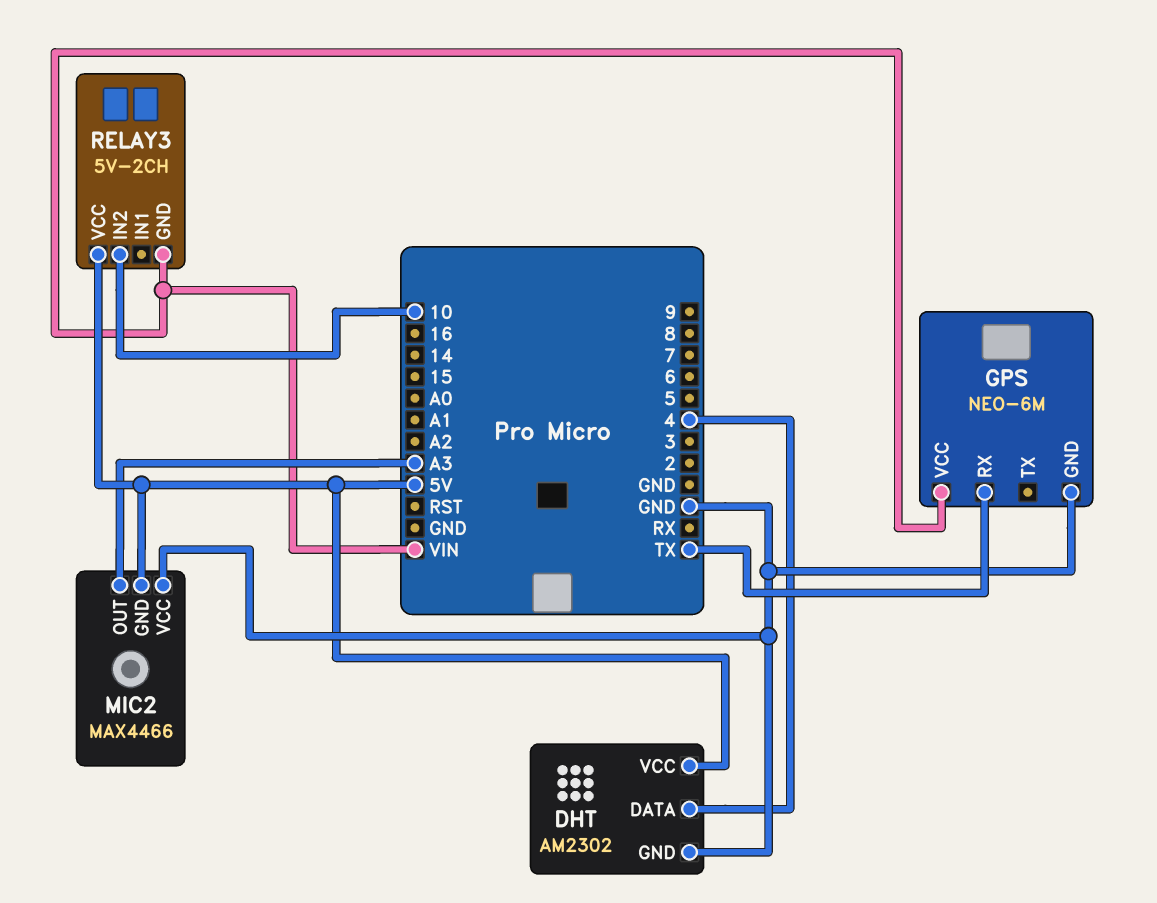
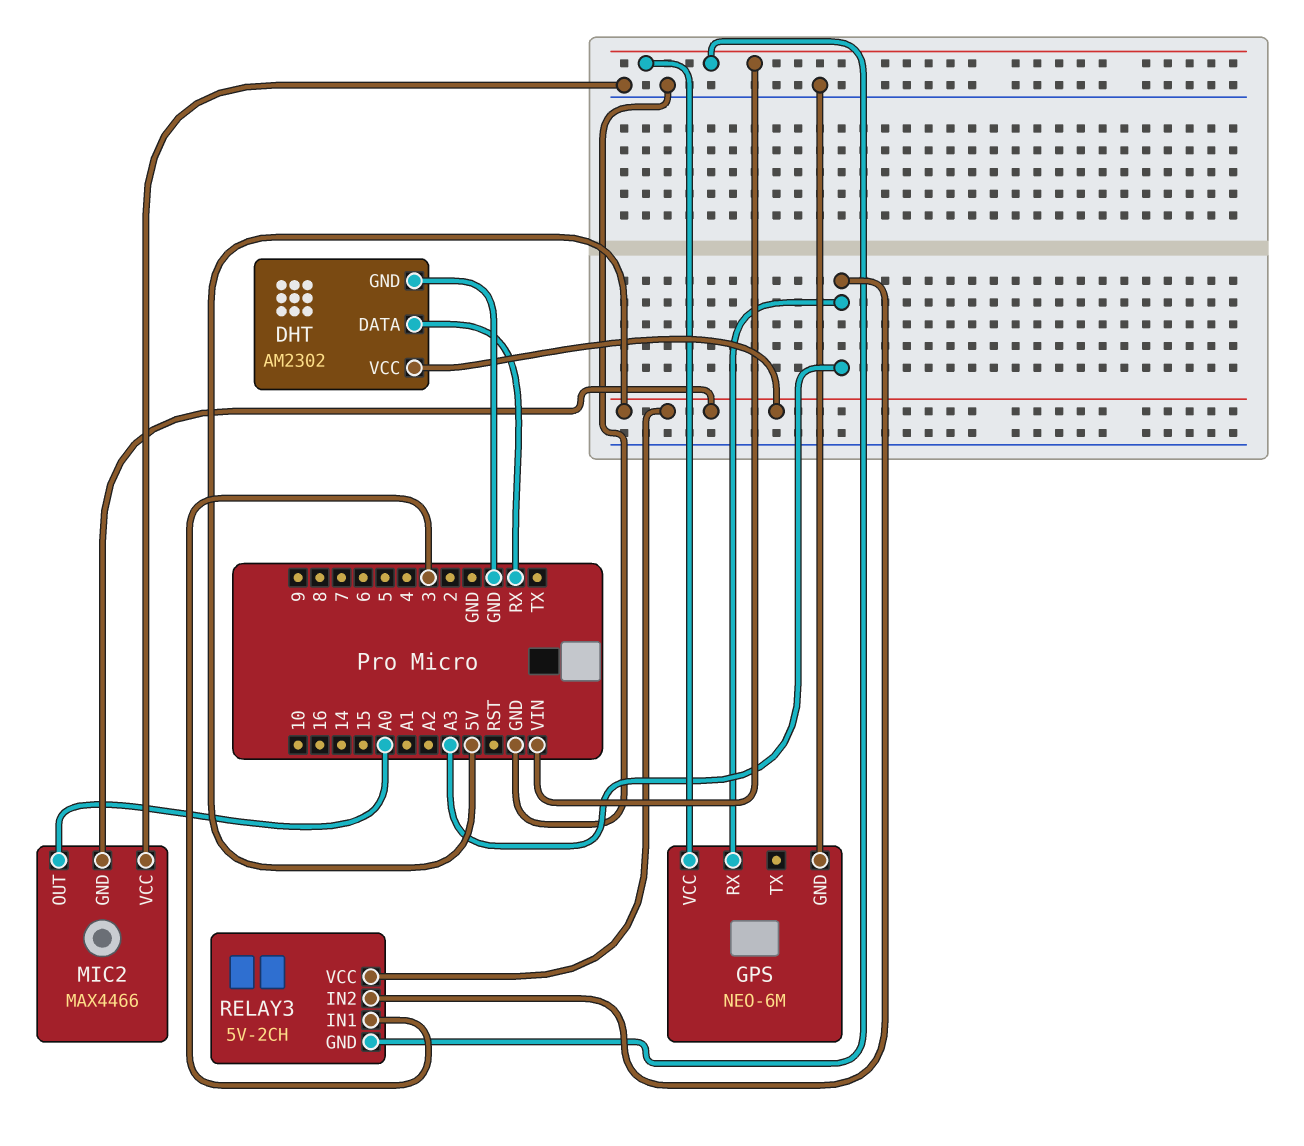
DHT pin DATA: 4 -> RX
GPS pin RX: TX -> A3
MIC2 pin OUT: A3 -> A0
RELAY3 pin IN1: none -> 3
RELAY3 pin IN2: 10 -> A3

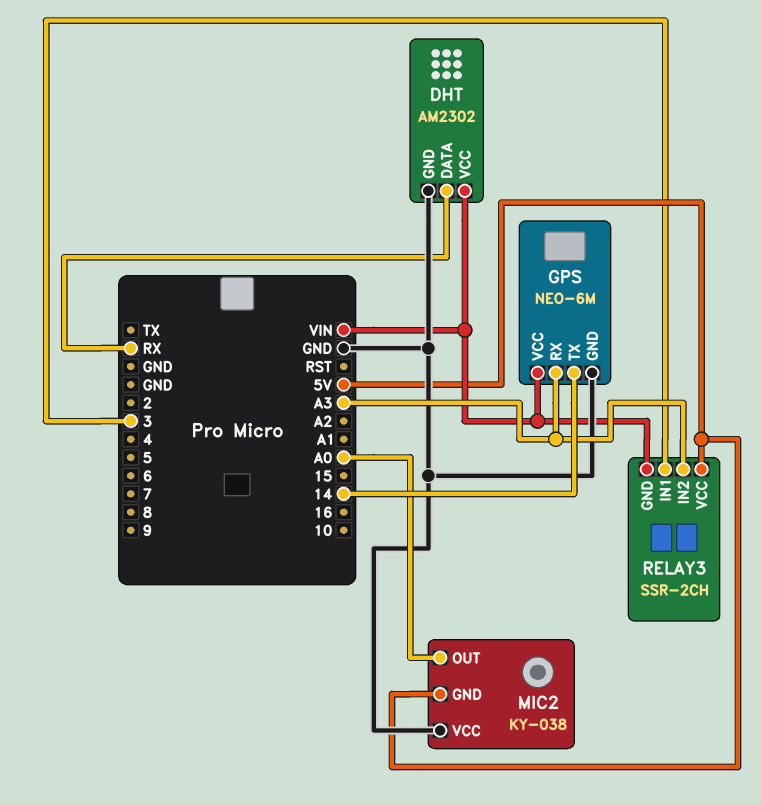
DHT pin VCC: 5V -> VIN
GPS pin TX: none -> 14
MIC2: MAX4466 -> KY-038
RELAY3: 5V-2CH -> SSR-2CH

